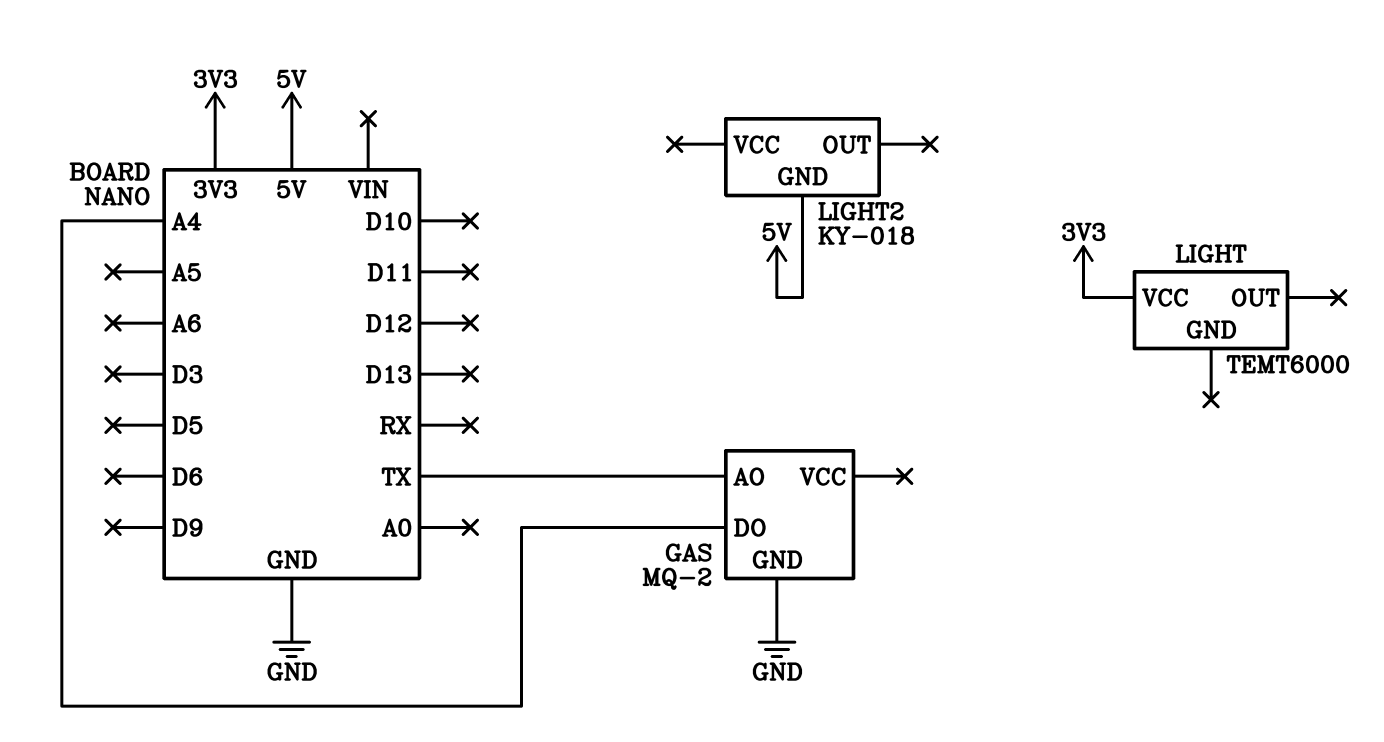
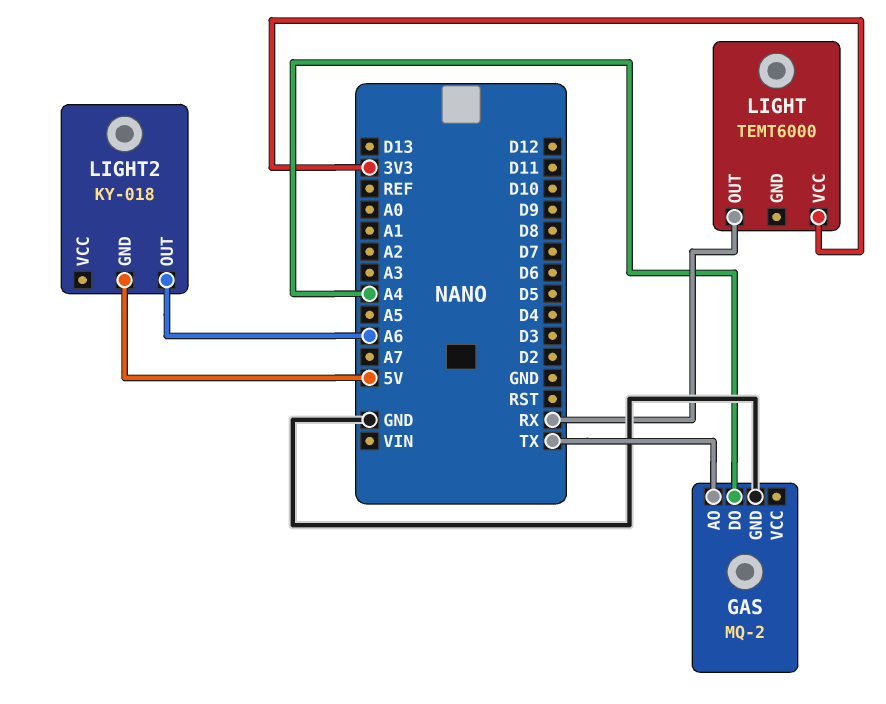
LIGHT pin OUT: none -> RX
LIGHT2 pin OUT: none -> A6

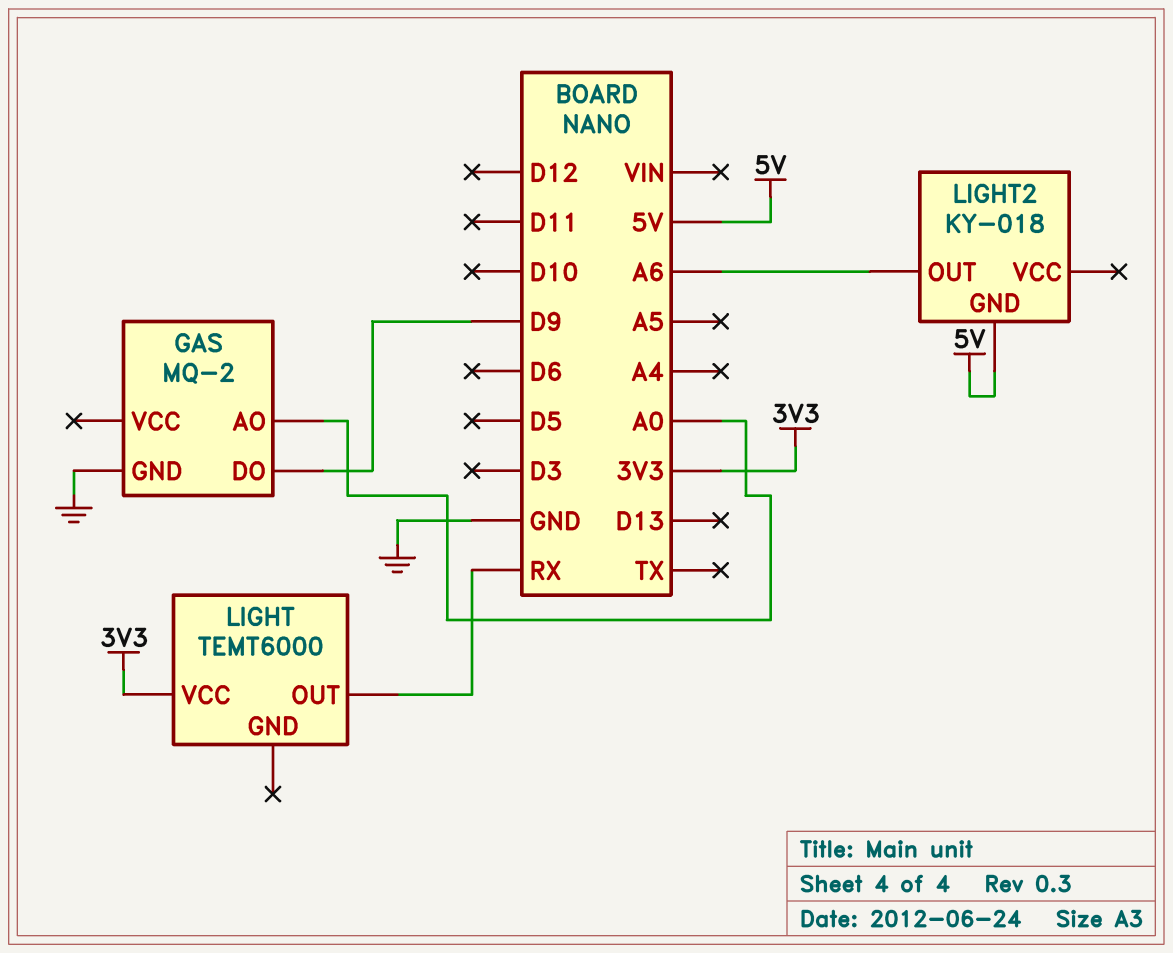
GAS pin AO: TX -> A0
GAS pin DO: A4 -> D9

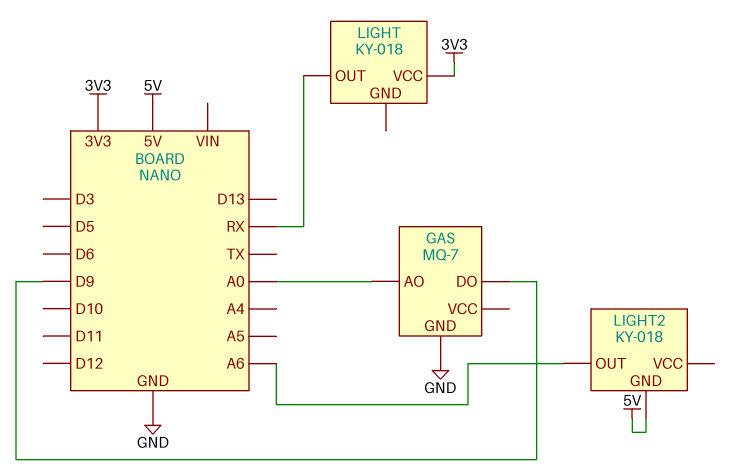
GAS: MQ-2 -> MQ-7
LIGHT: TEMT6000 -> KY-018

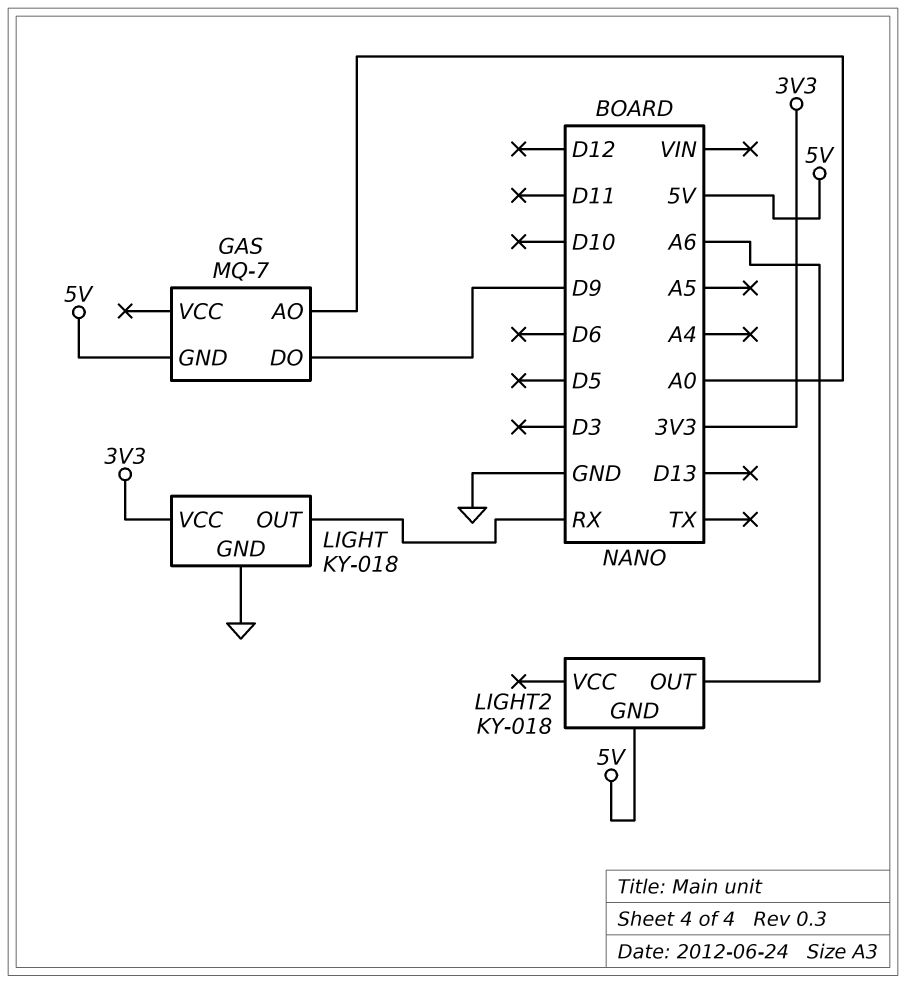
GAS pin GND: GND -> 5V
LIGHT pin GND: none -> GND

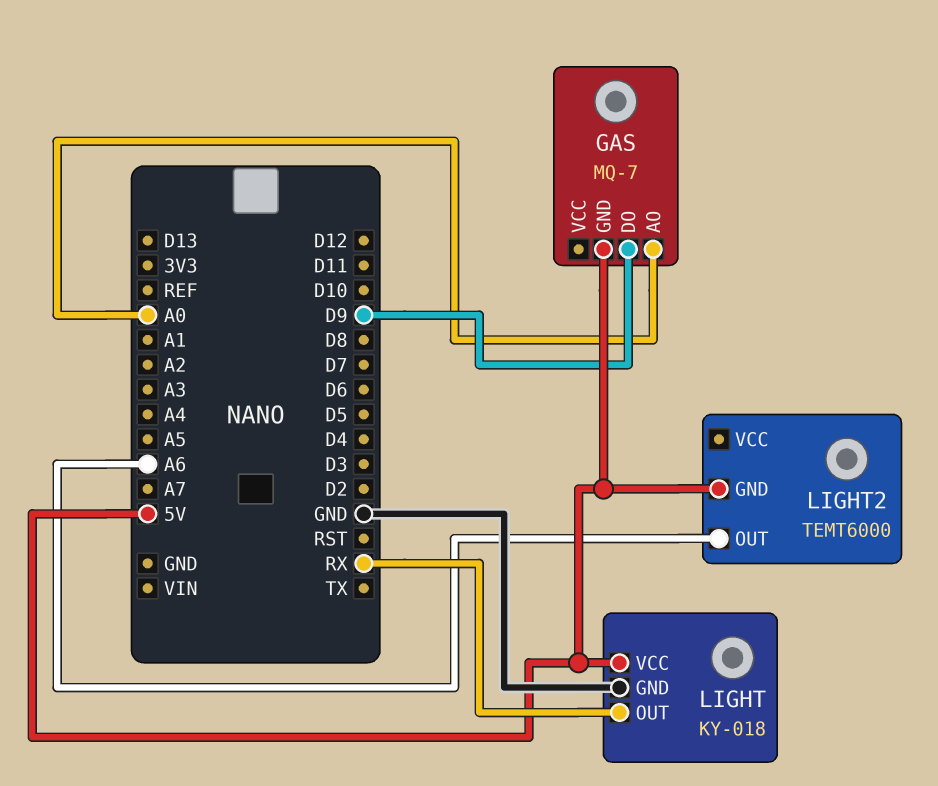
LIGHT pin VCC: 3V3 -> 5V
LIGHT2: KY-018 -> TEMT6000

